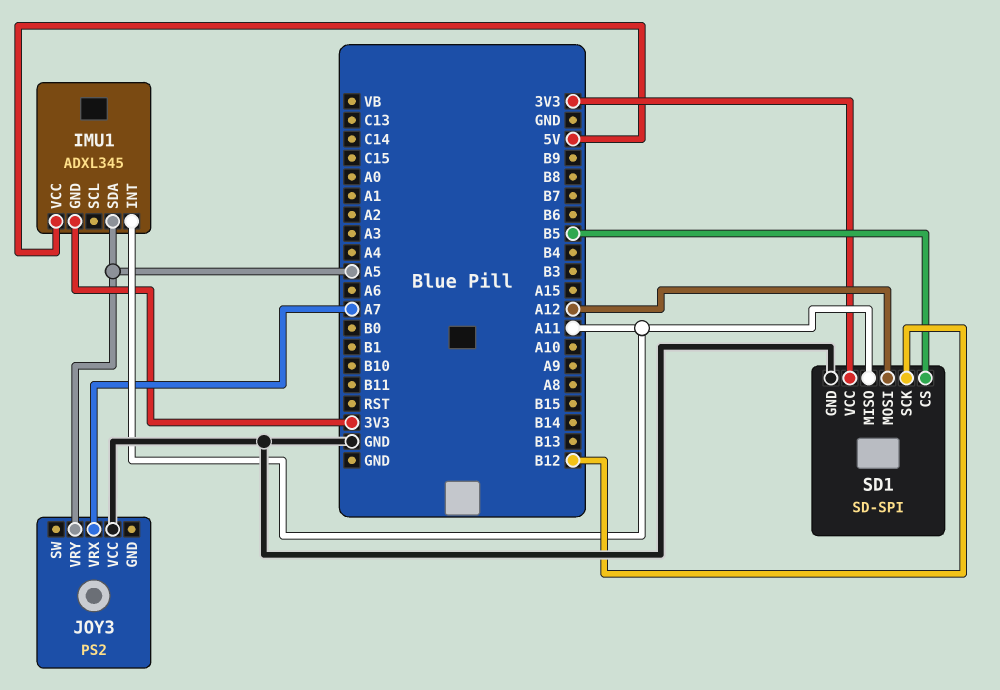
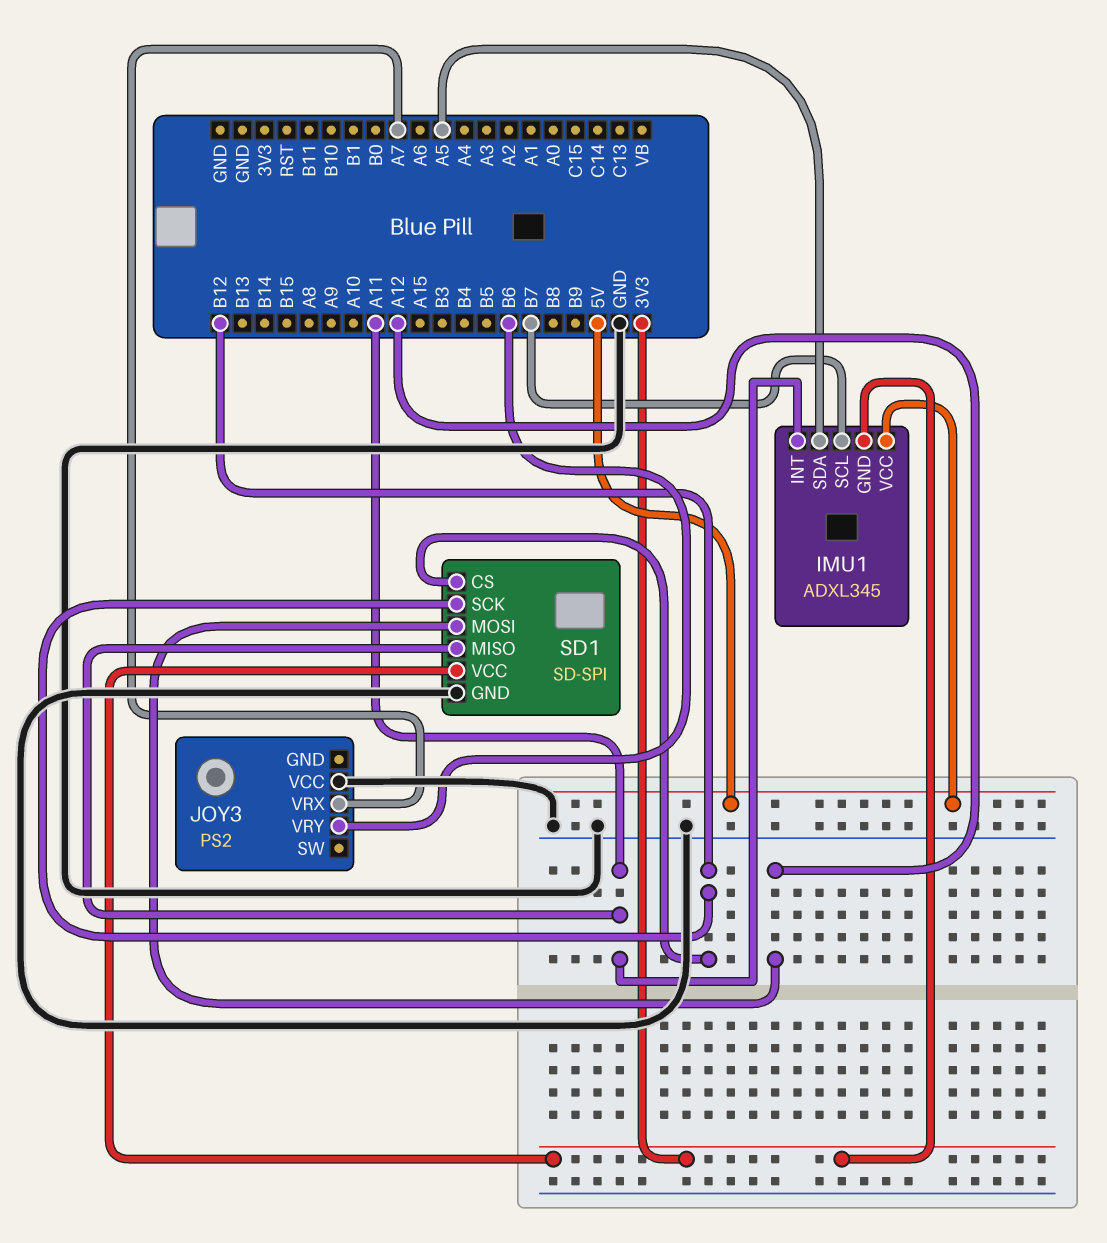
IMU1 pin SCL: none -> B7
JOY3 pin VRY: A5 -> B6
SD1 pin CS: B5 -> B12

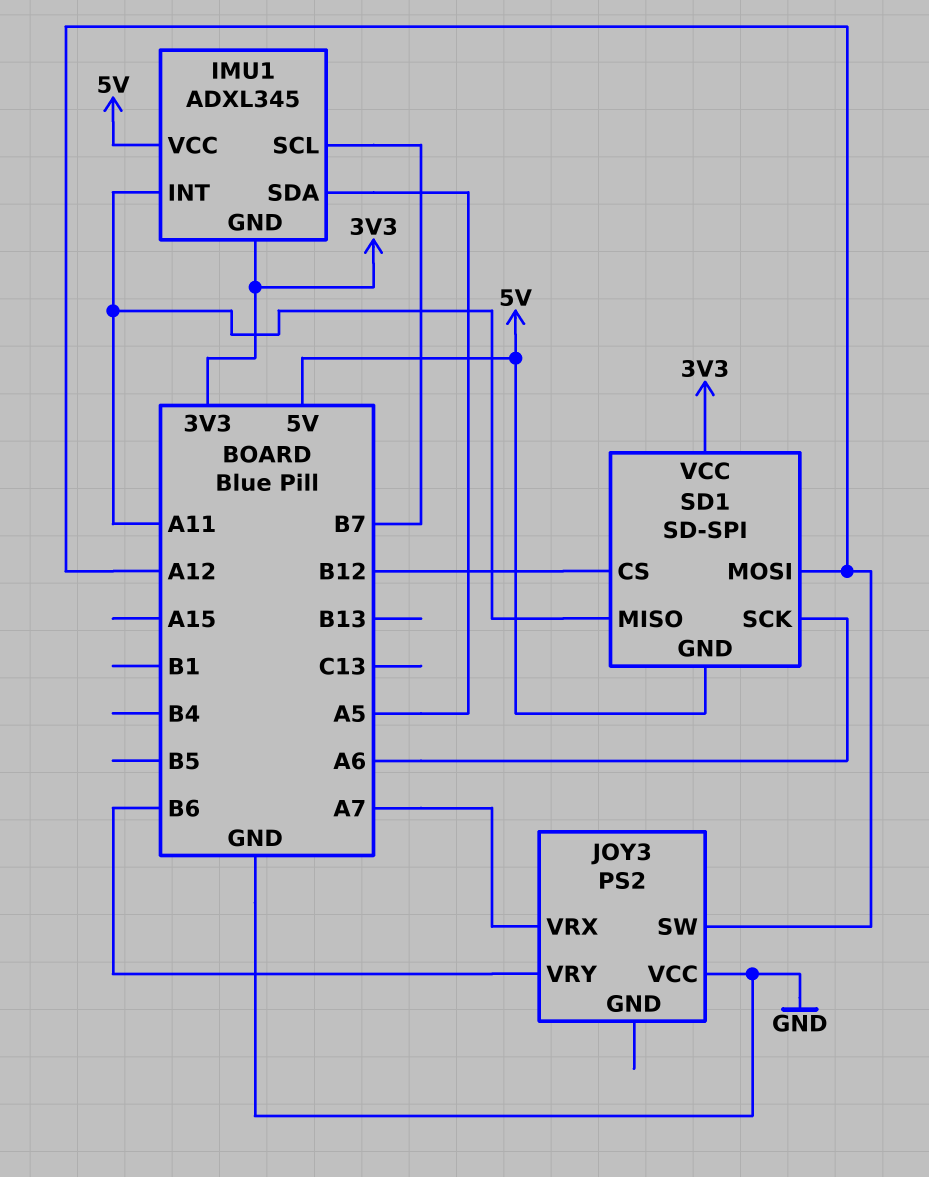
JOY3 pin SW: none -> A12
SD1 pin GND: GND -> 5V
SD1 pin SCK: B12 -> A6

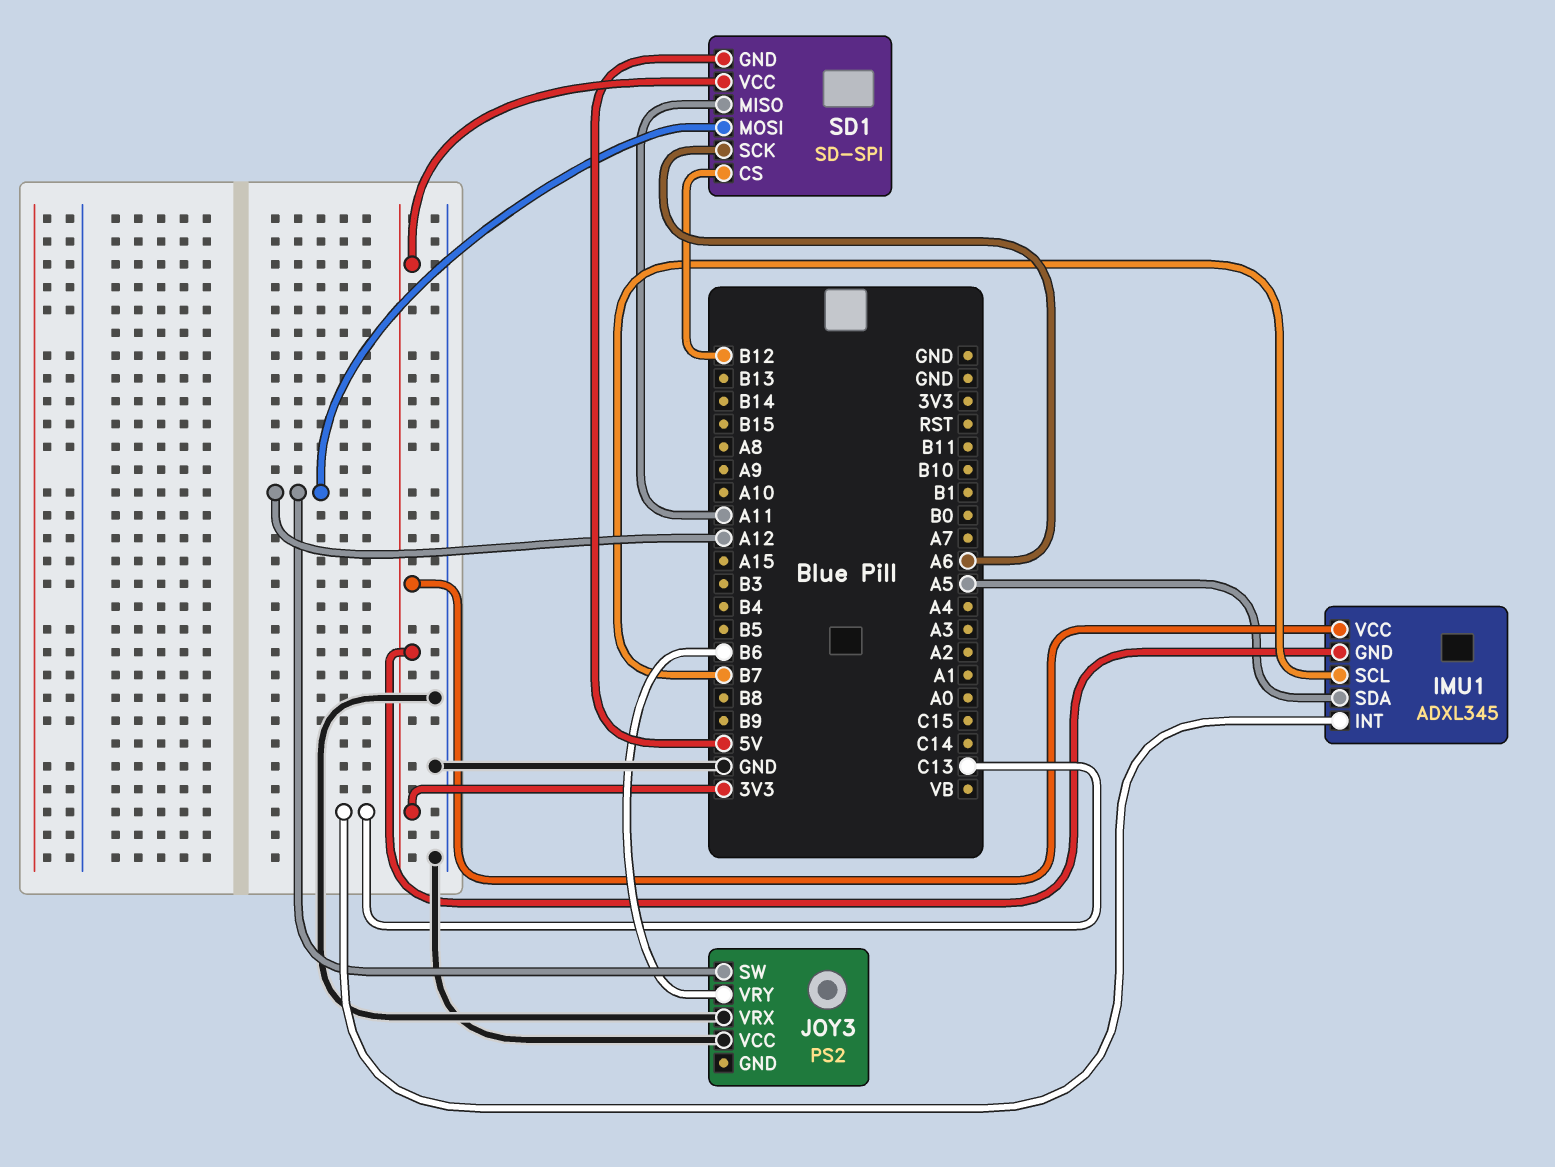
IMU1 pin INT: A11 -> C13
IMU1 pin VCC: 5V -> 3V3
JOY3 pin VRX: A7 -> GND

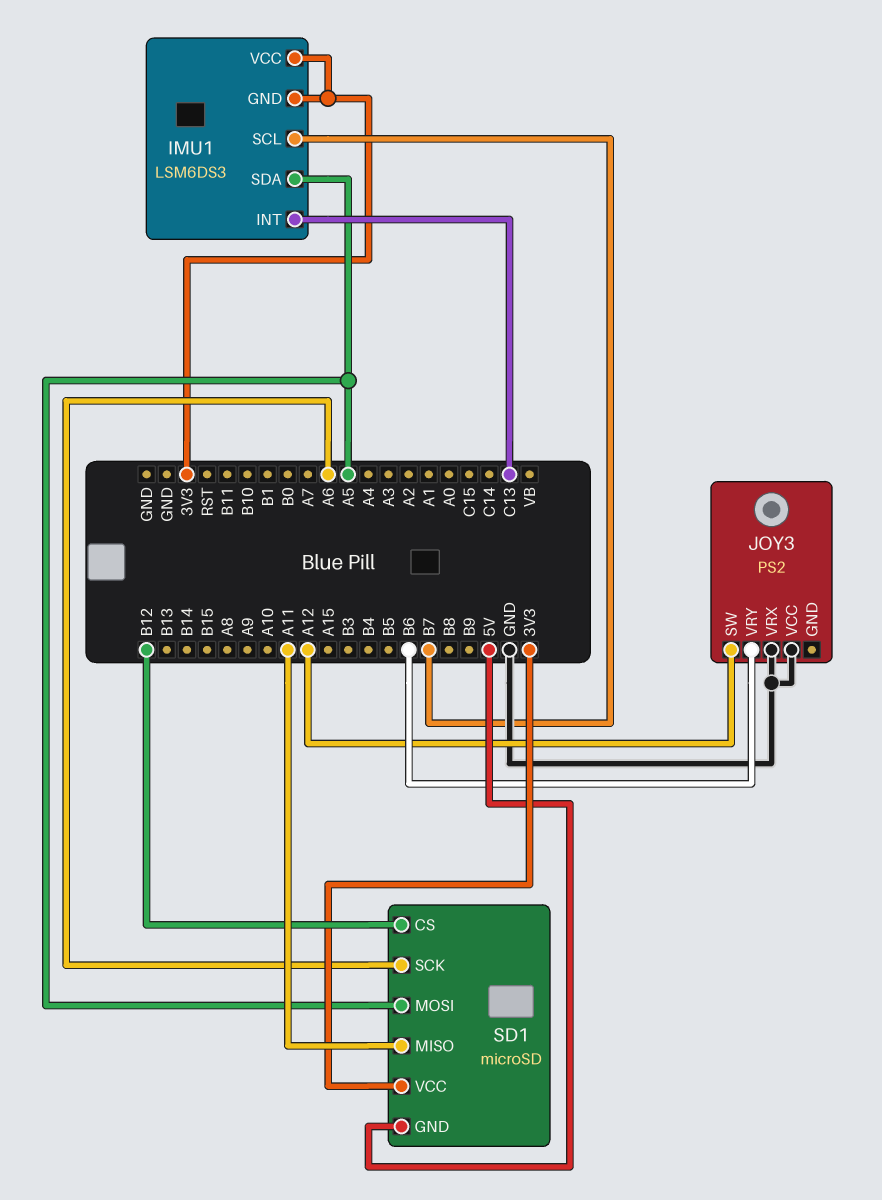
IMU1: ADXL345 -> LSM6DS3
SD1: SD-SPI -> microSD
SD1 pin MOSI: A12 -> A5

